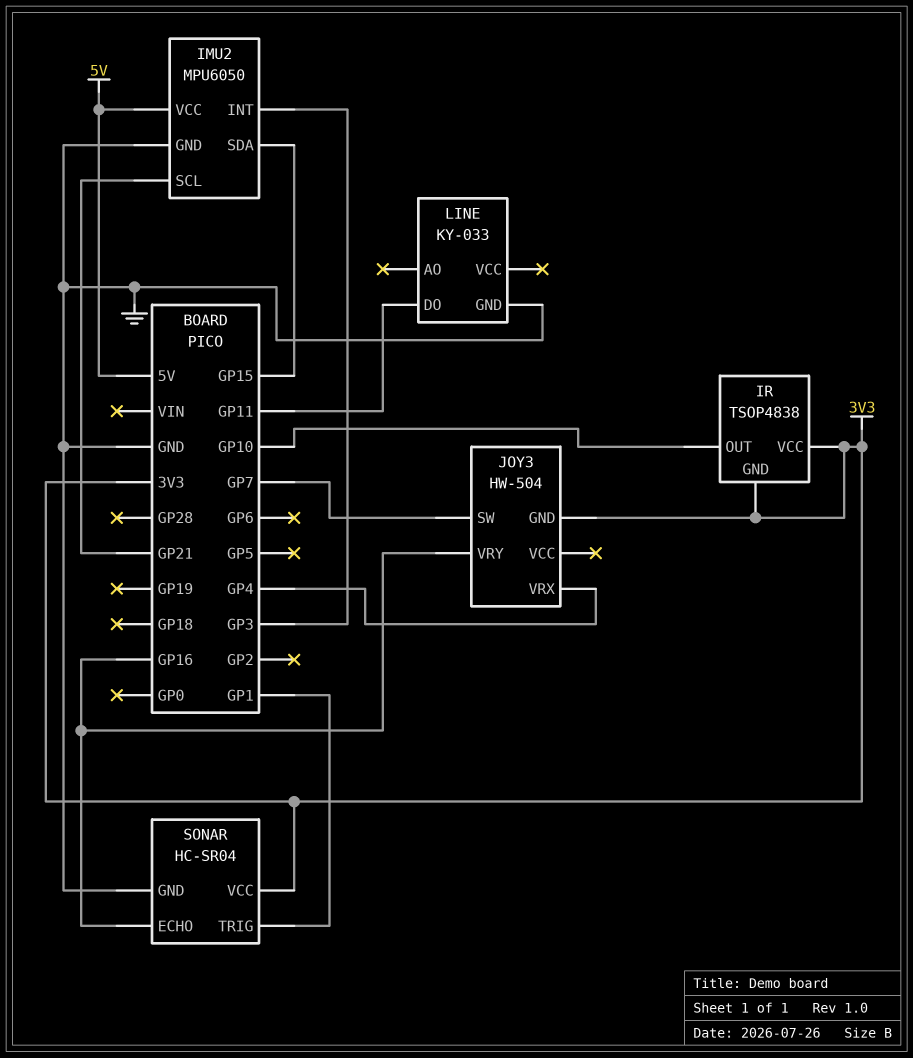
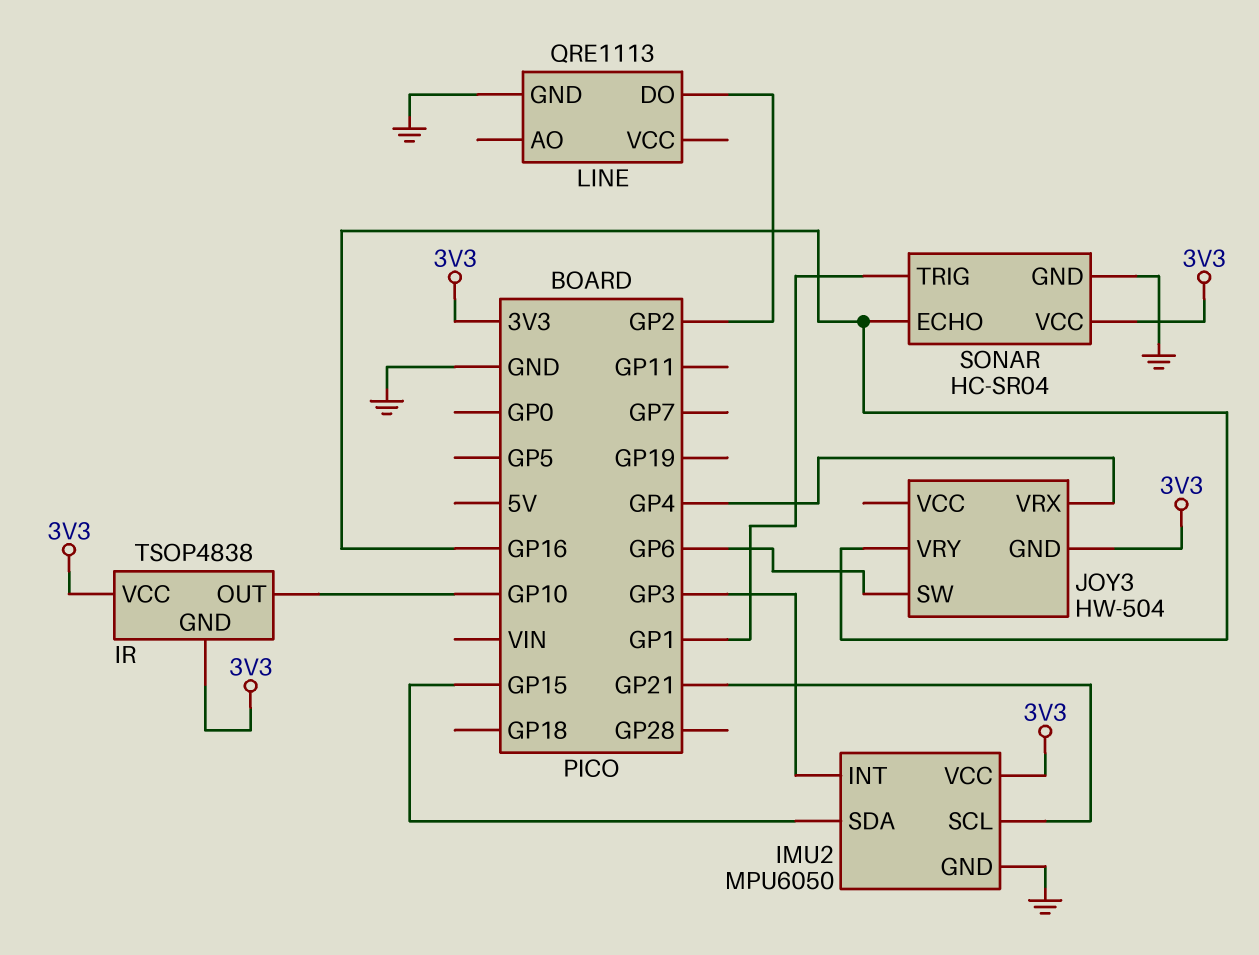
IMU2 pin VCC: 5V -> 3V3
JOY3 pin SW: GP7 -> GP6
LINE: KY-033 -> QRE1113
LINE pin DO: GP11 -> GP2

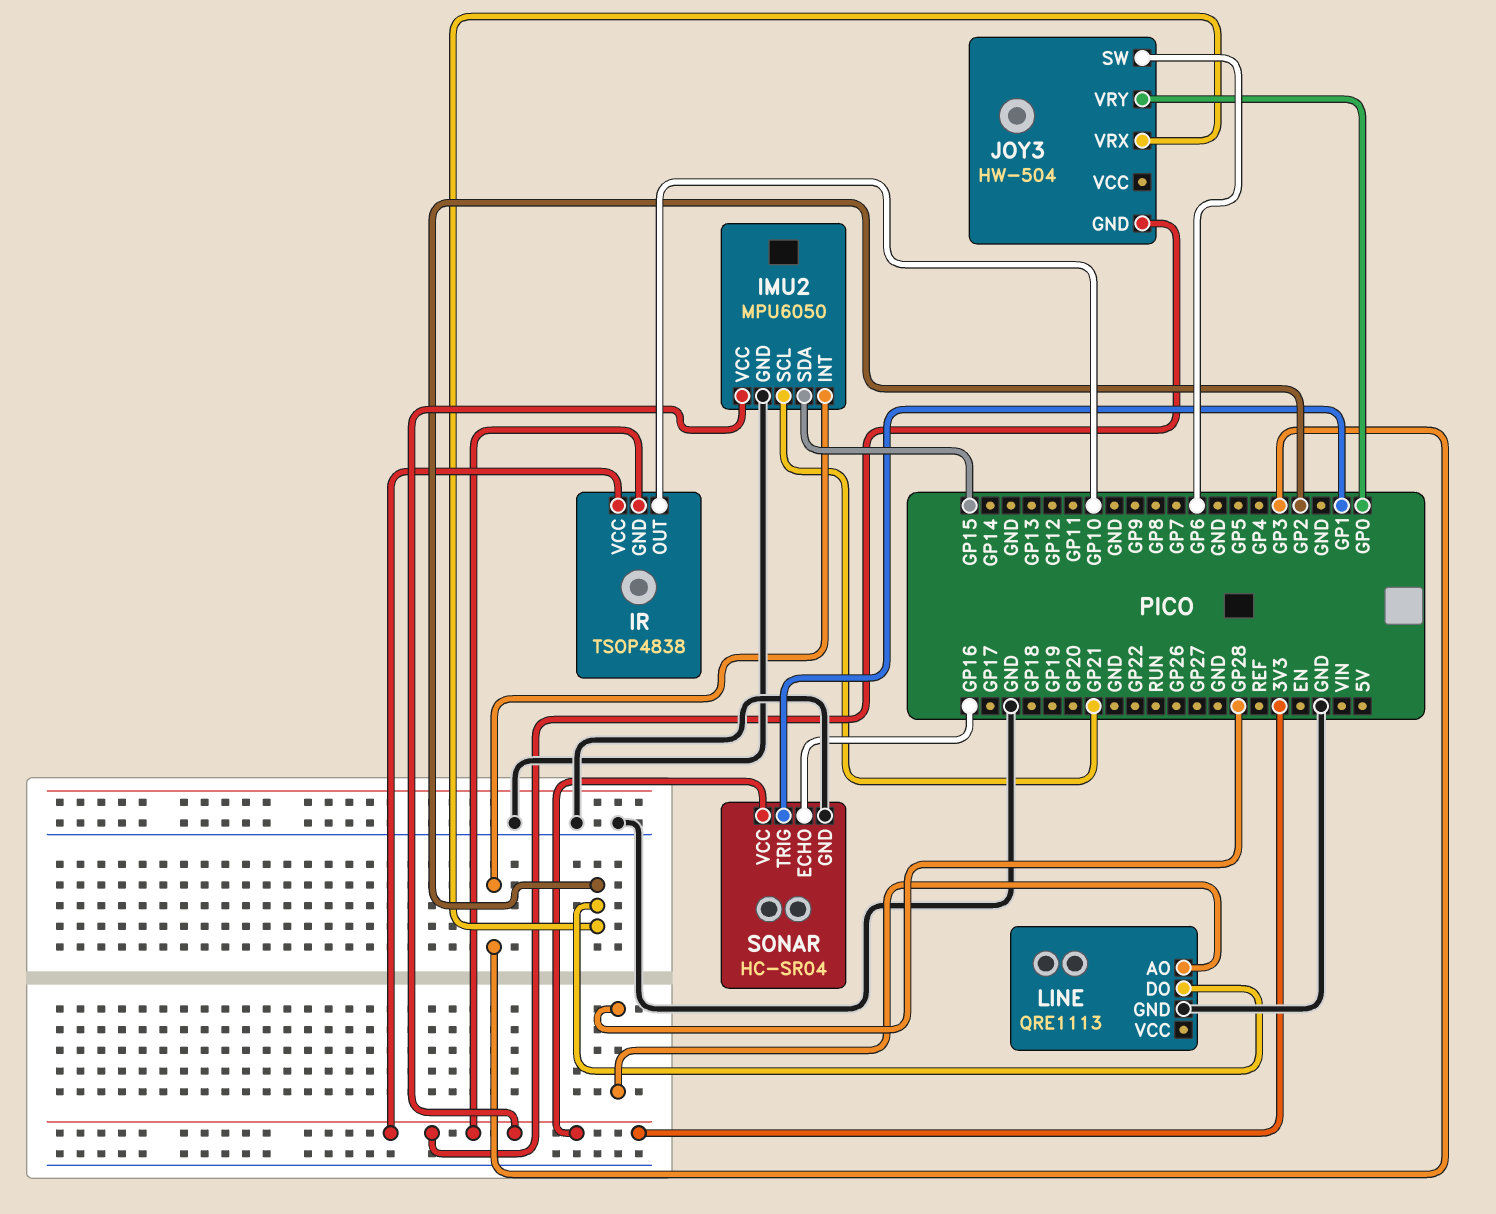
JOY3 pin VRX: GP4 -> GP2
JOY3 pin VRY: GP16 -> GP0
LINE pin AO: none -> GP28

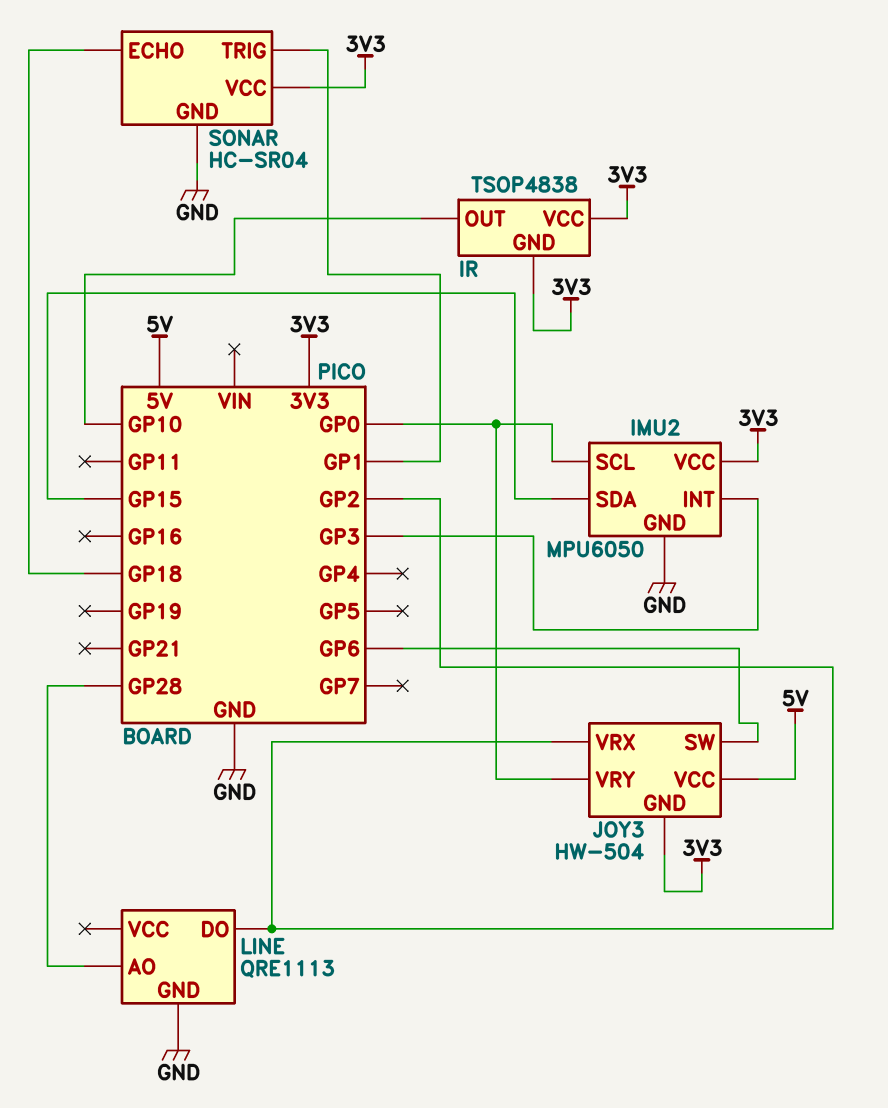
IMU2 pin SCL: GP21 -> GP0
JOY3 pin VCC: none -> 5V
SONAR pin ECHO: GP16 -> GP18

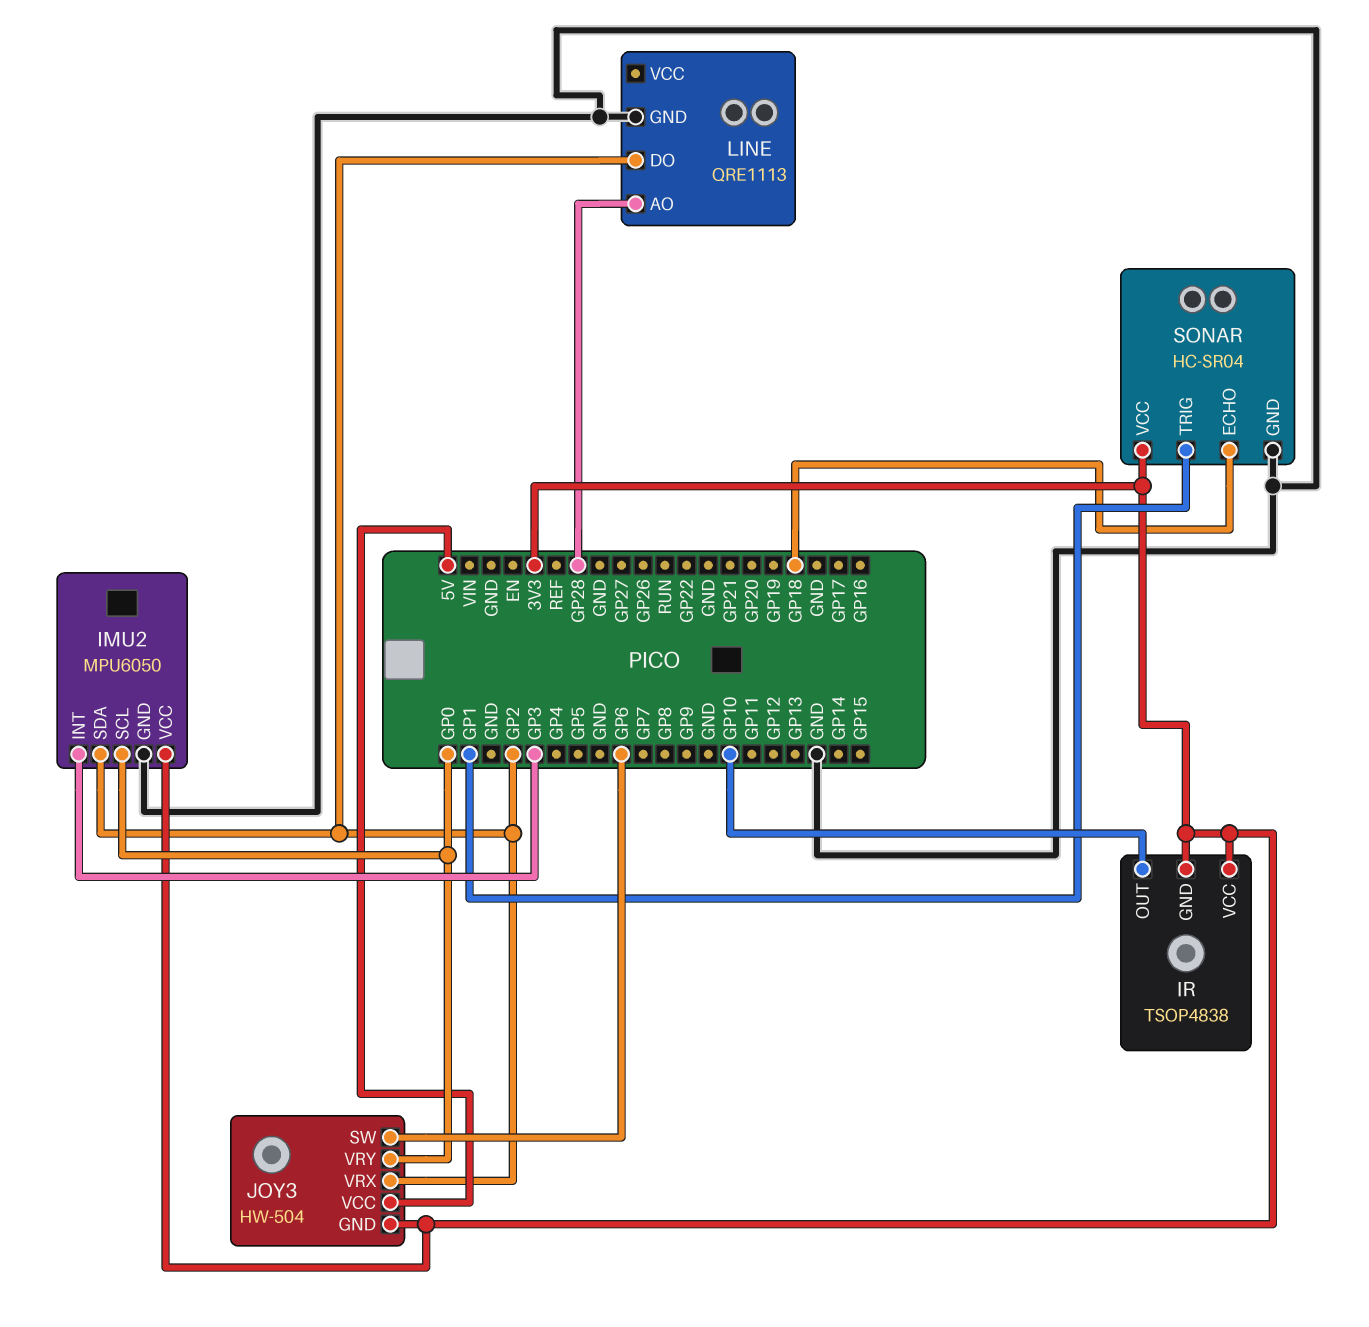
IMU2 pin SDA: GP15 -> GP2

